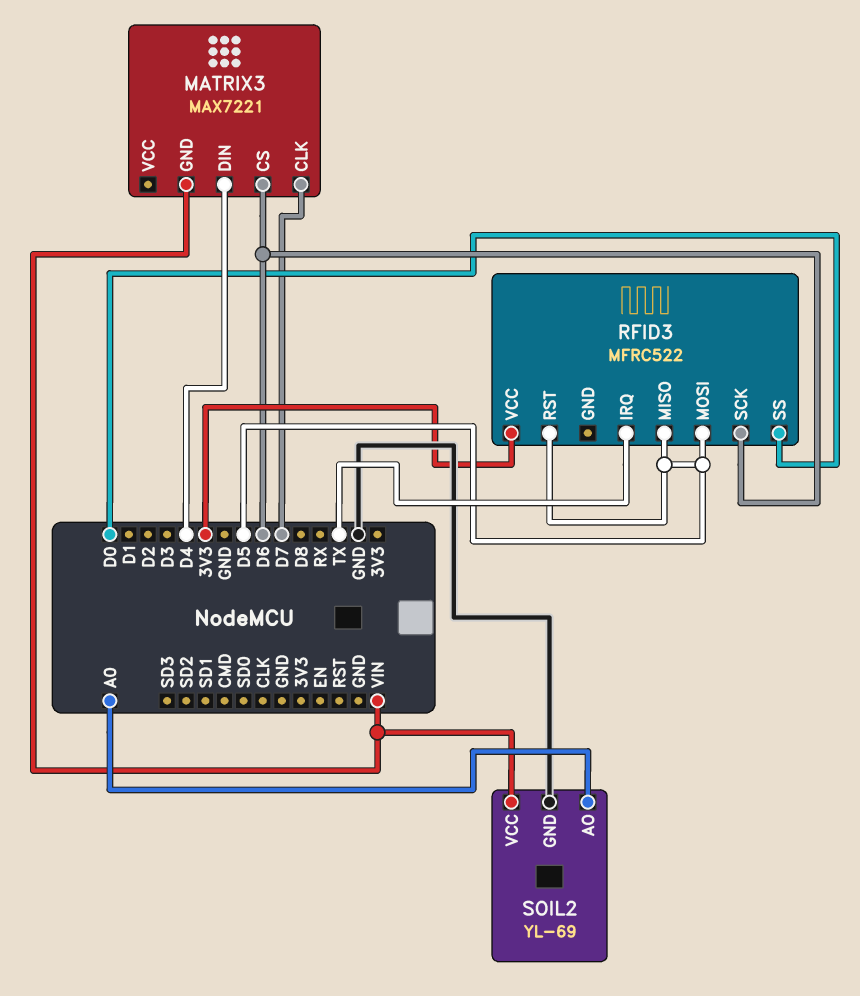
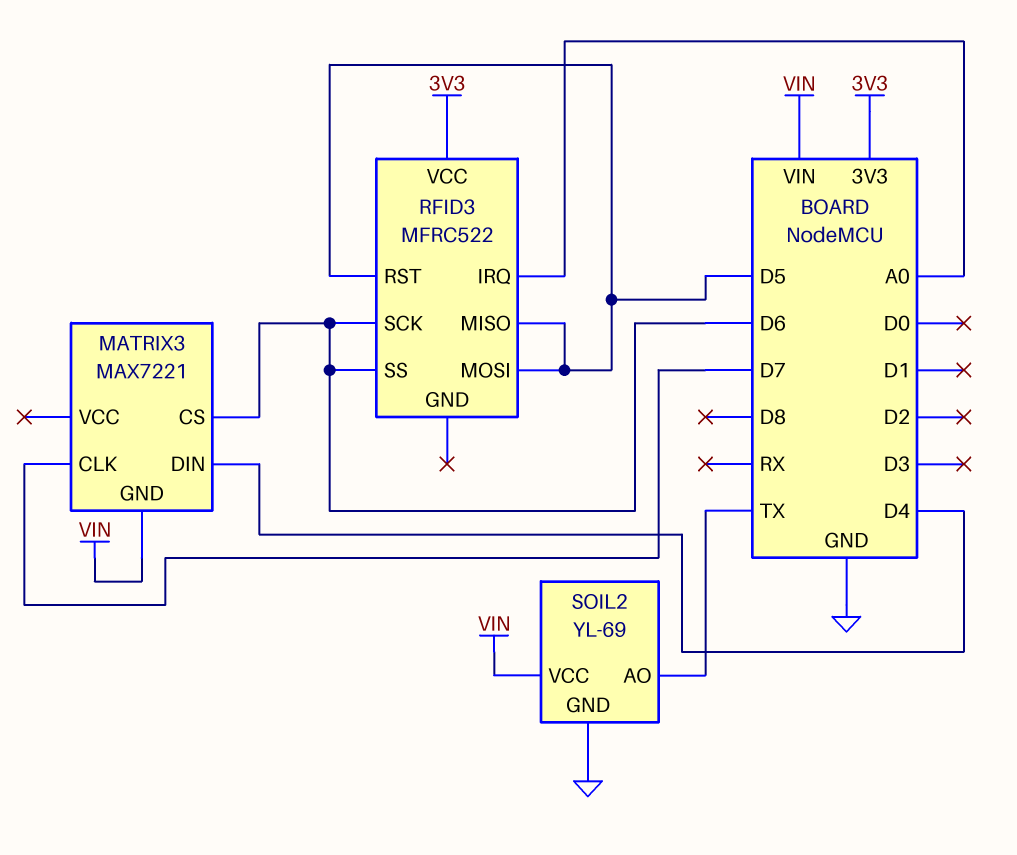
RFID3 pin IRQ: TX -> A0
RFID3 pin SS: D0 -> D6
SOIL2 pin AO: A0 -> TX

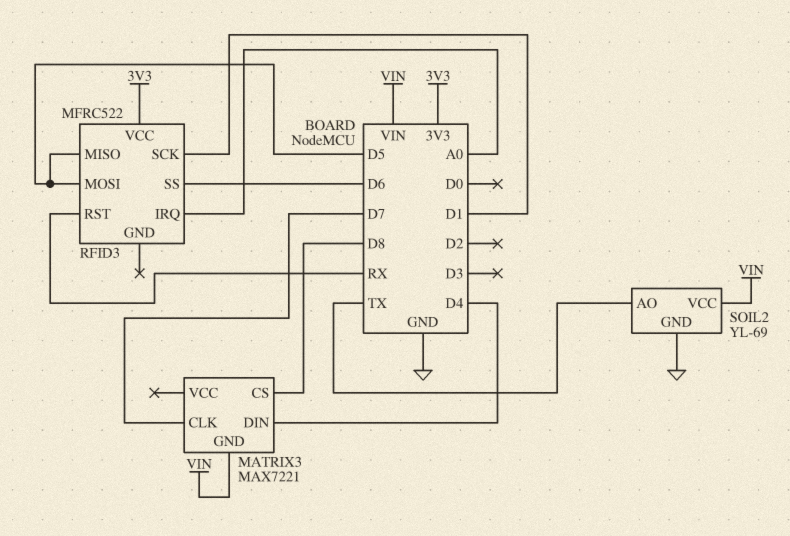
MATRIX3 pin CS: D6 -> D8
RFID3 pin RST: D5 -> RX
RFID3 pin SCK: D6 -> D1

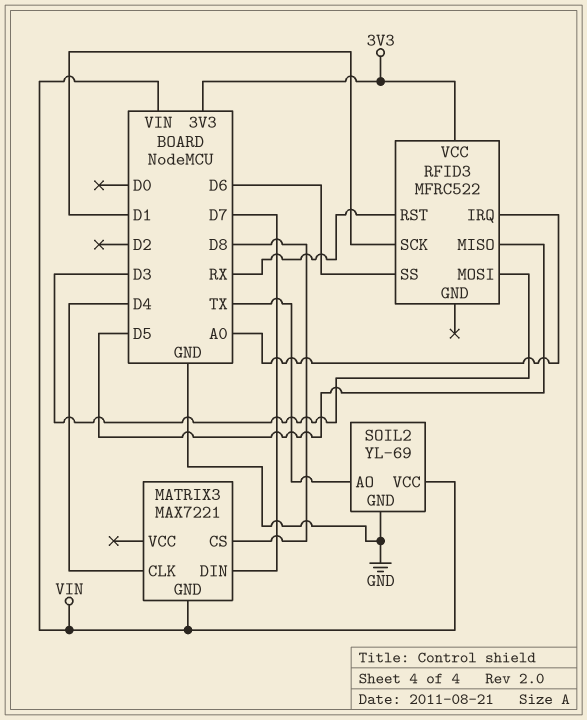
MATRIX3 pin CLK: D7 -> D4
MATRIX3 pin DIN: D4 -> D7
RFID3 pin MOSI: D5 -> D3

